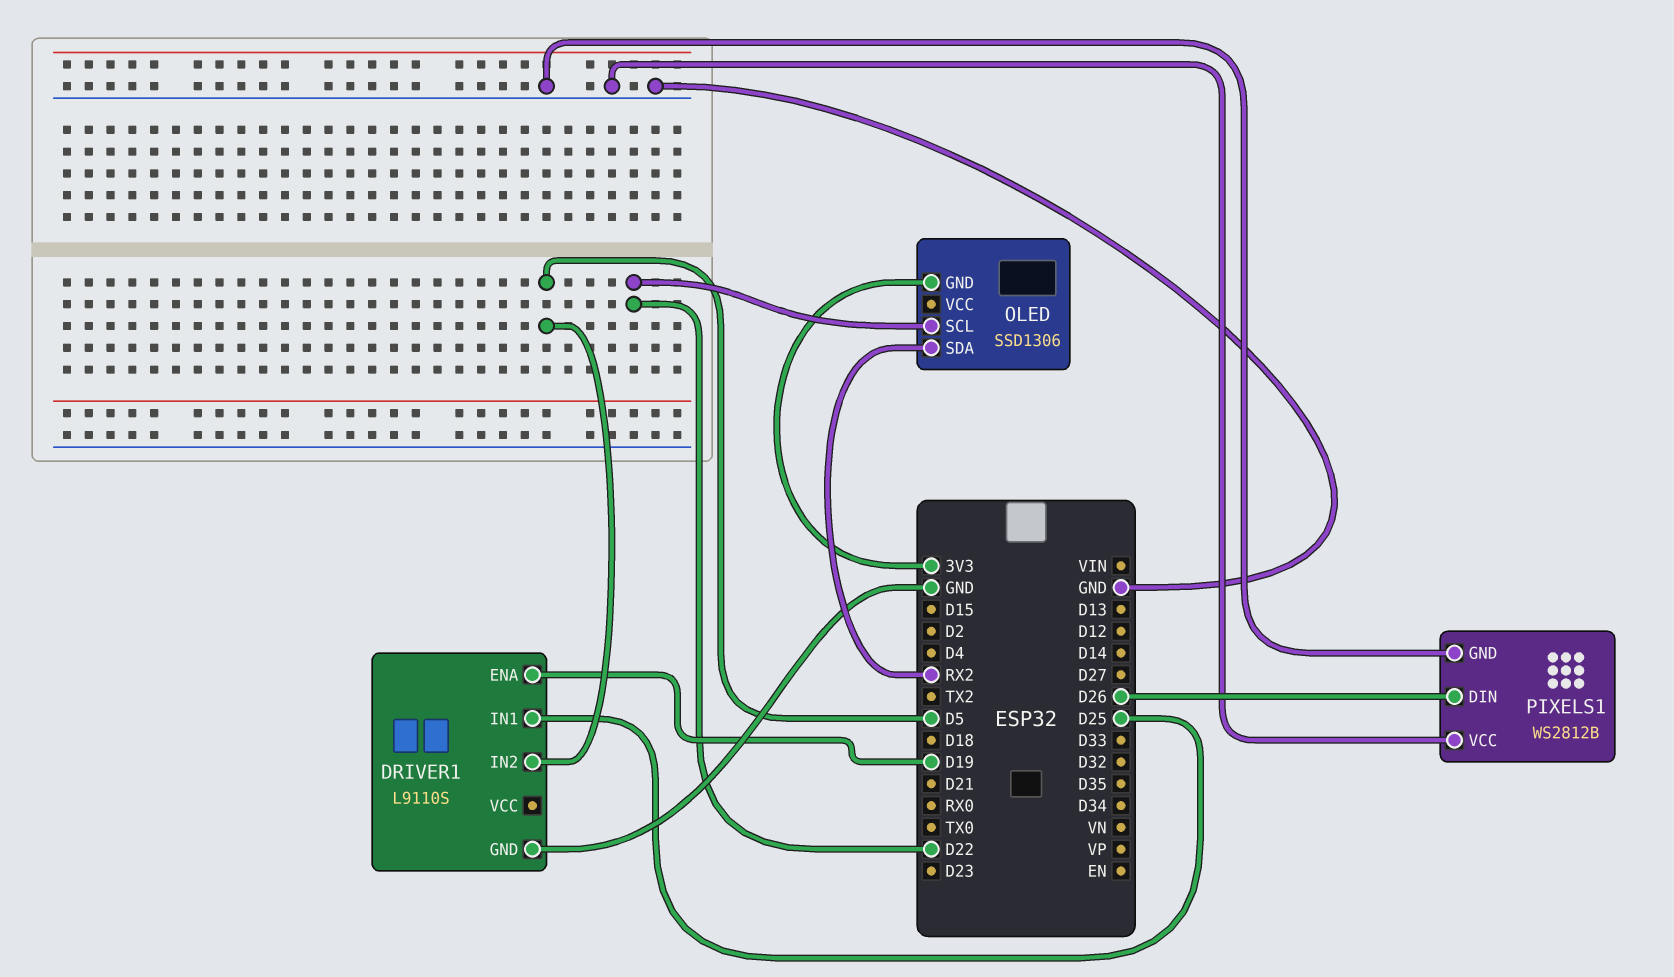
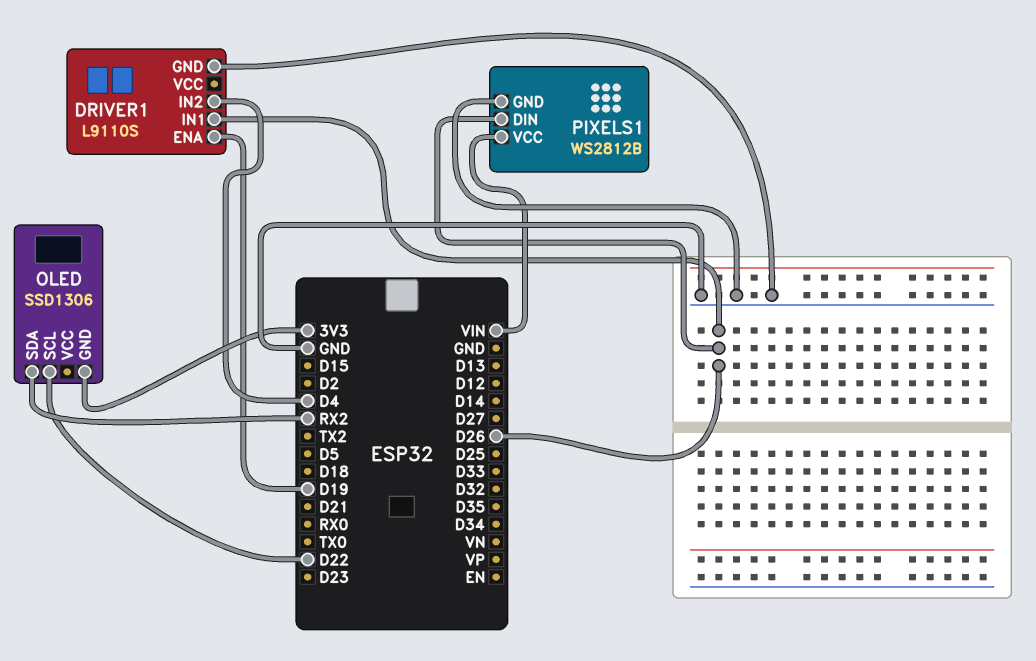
DRIVER1 pin IN1: D25 -> D26
DRIVER1 pin IN2: D5 -> D4
PIXELS1 pin VCC: GND -> VIN

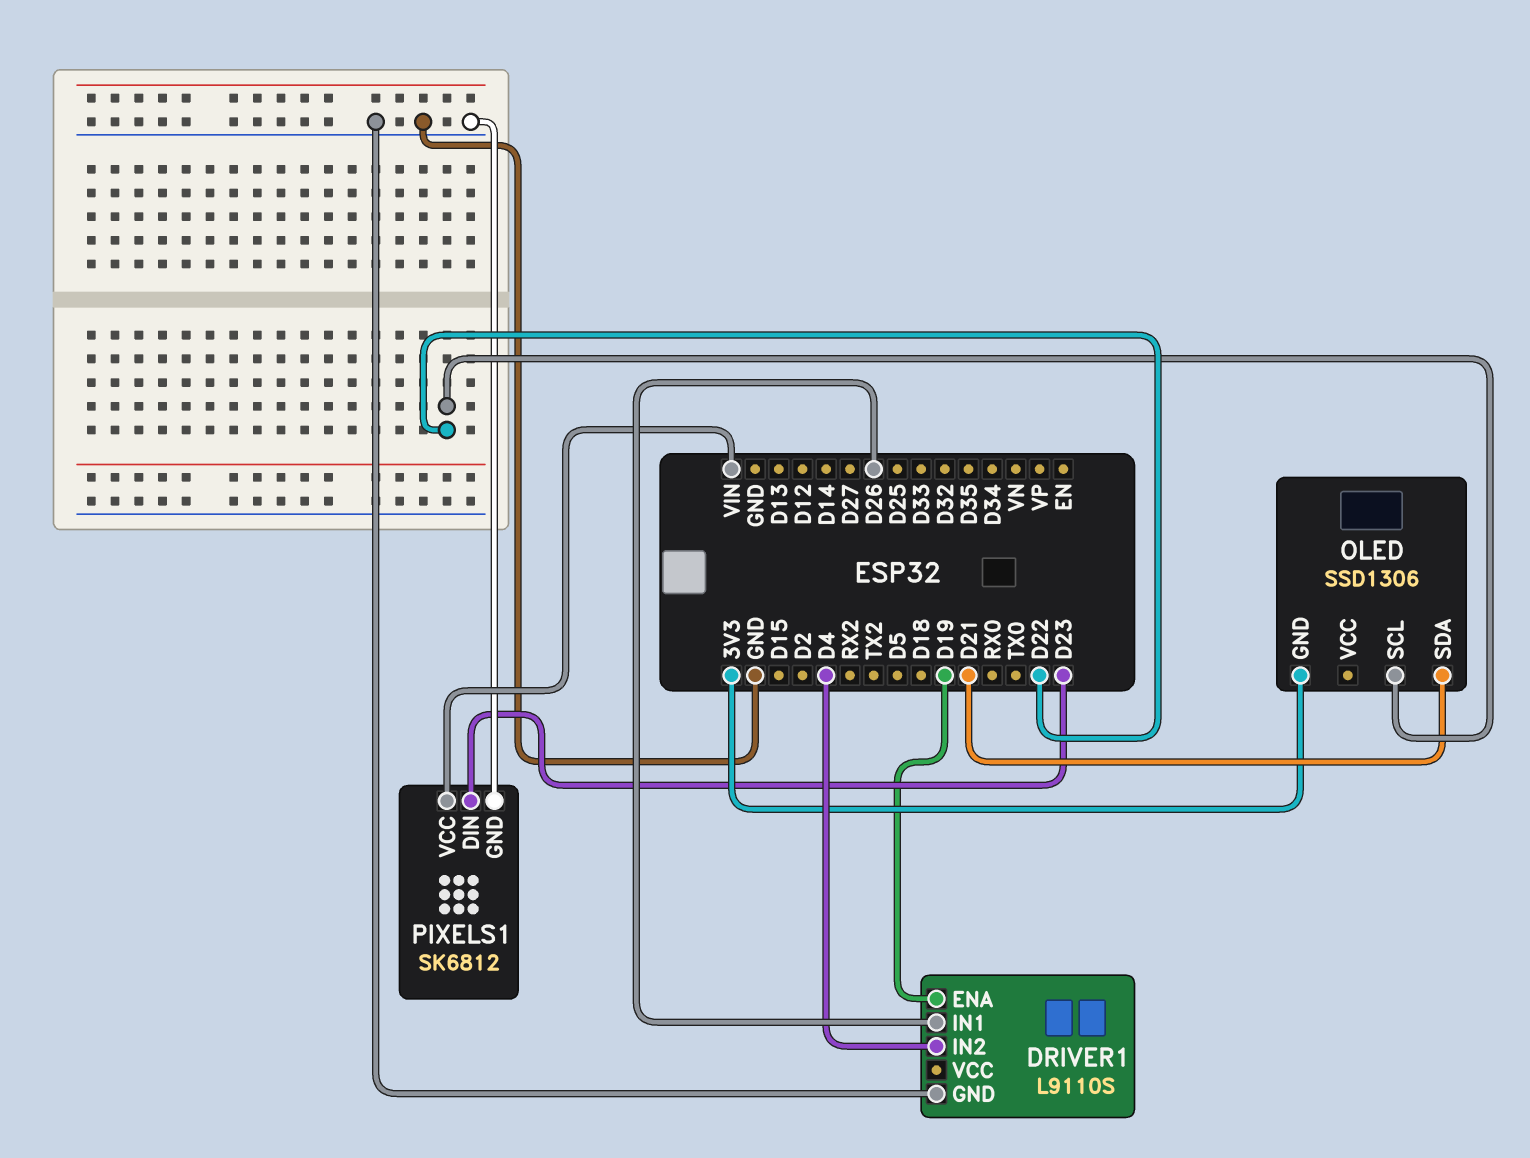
OLED pin SDA: RX2 -> D21
PIXELS1: WS2812B -> SK6812
PIXELS1 pin DIN: D26 -> D23

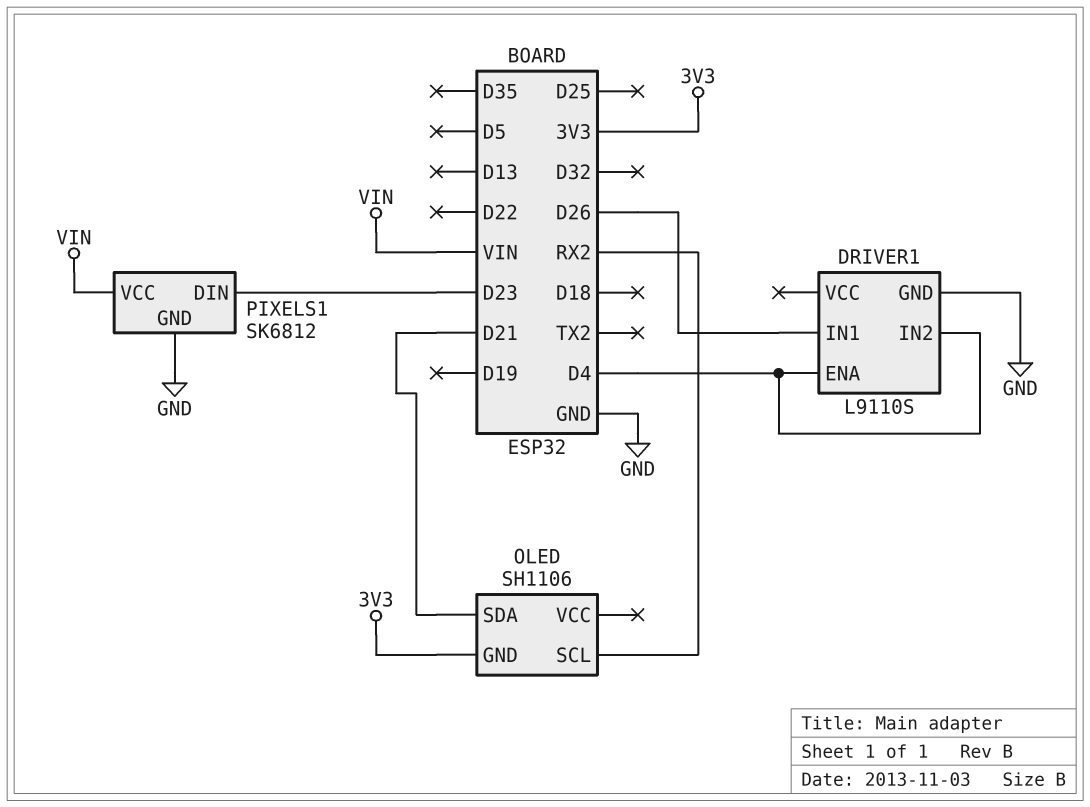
DRIVER1 pin ENA: D19 -> D4
OLED: SSD1306 -> SH1106
OLED pin SCL: D22 -> RX2

